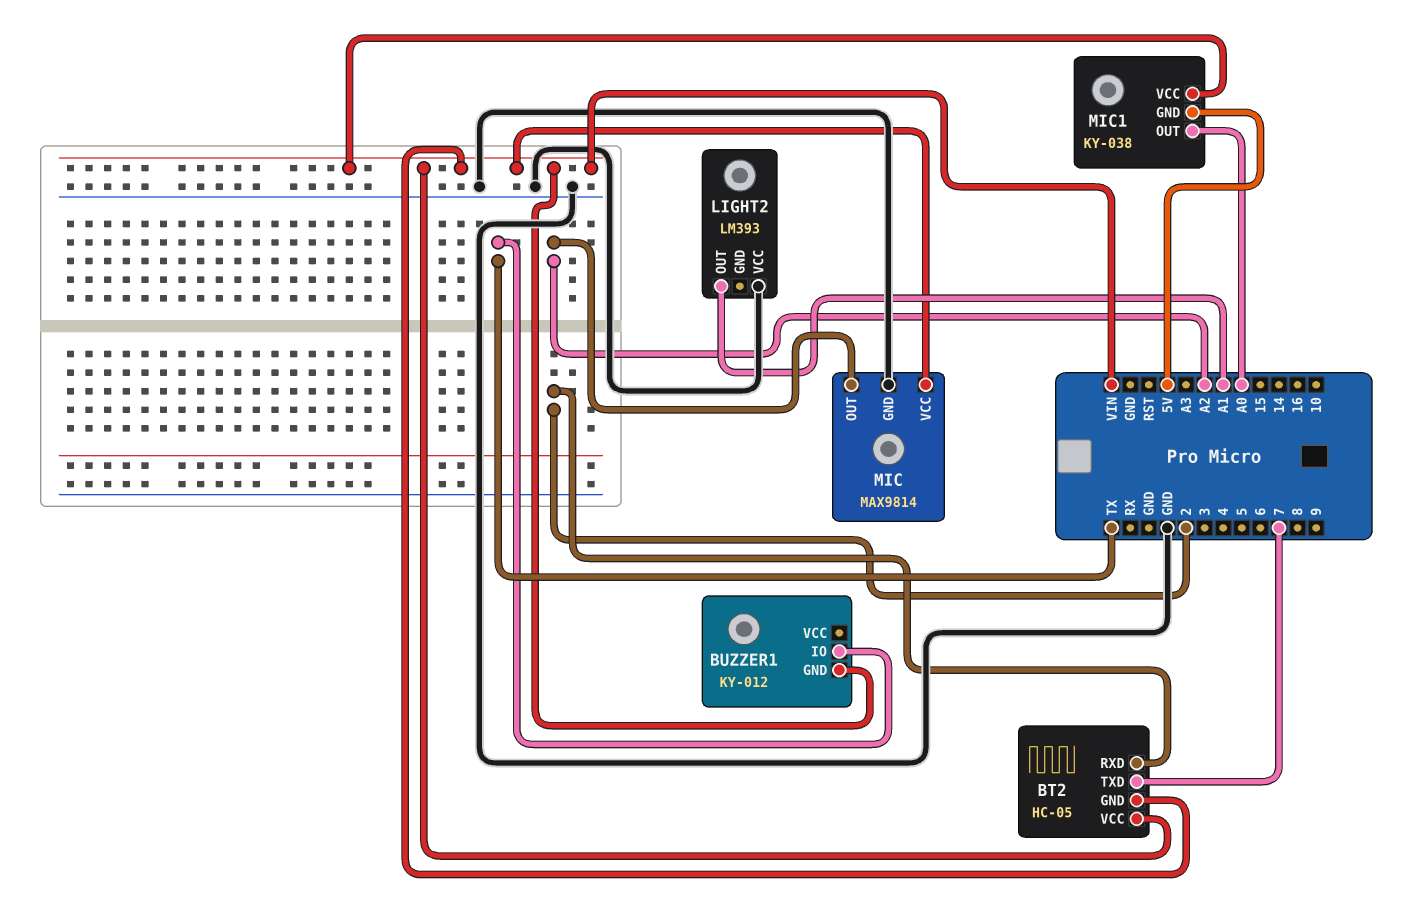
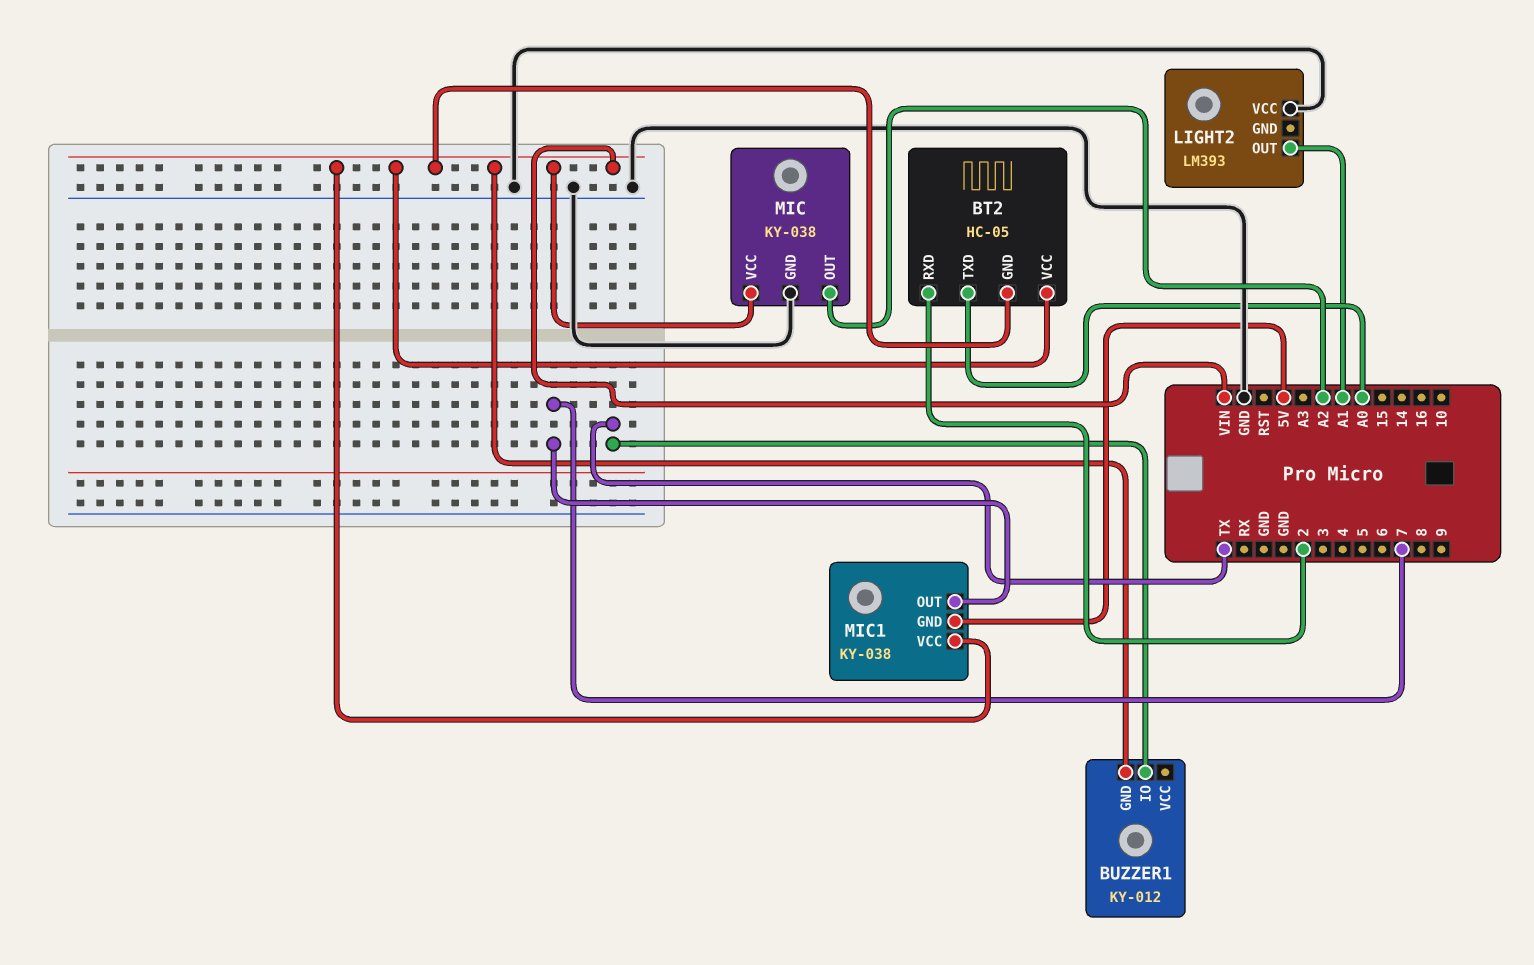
BT2 pin TXD: 7 -> A0
MIC: MAX9814 -> KY-038
MIC1 pin OUT: A0 -> 7

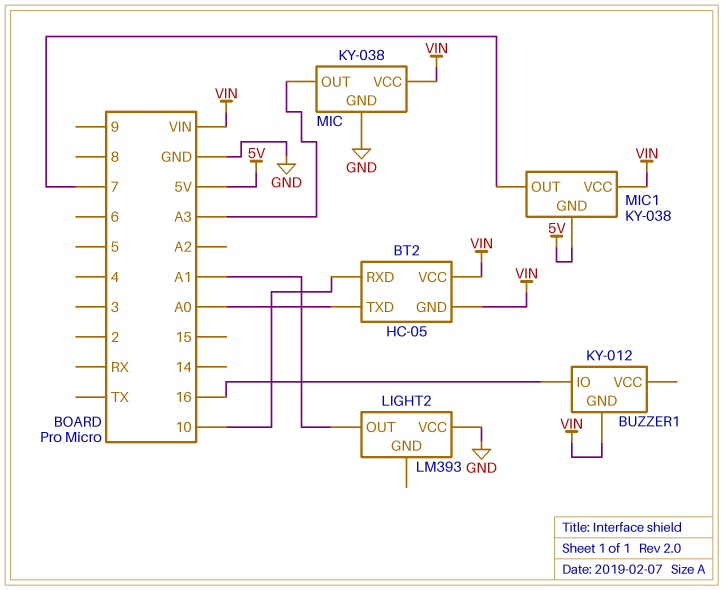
BT2 pin RXD: 2 -> 10
BUZZER1 pin IO: TX -> 16
MIC pin OUT: A2 -> A3

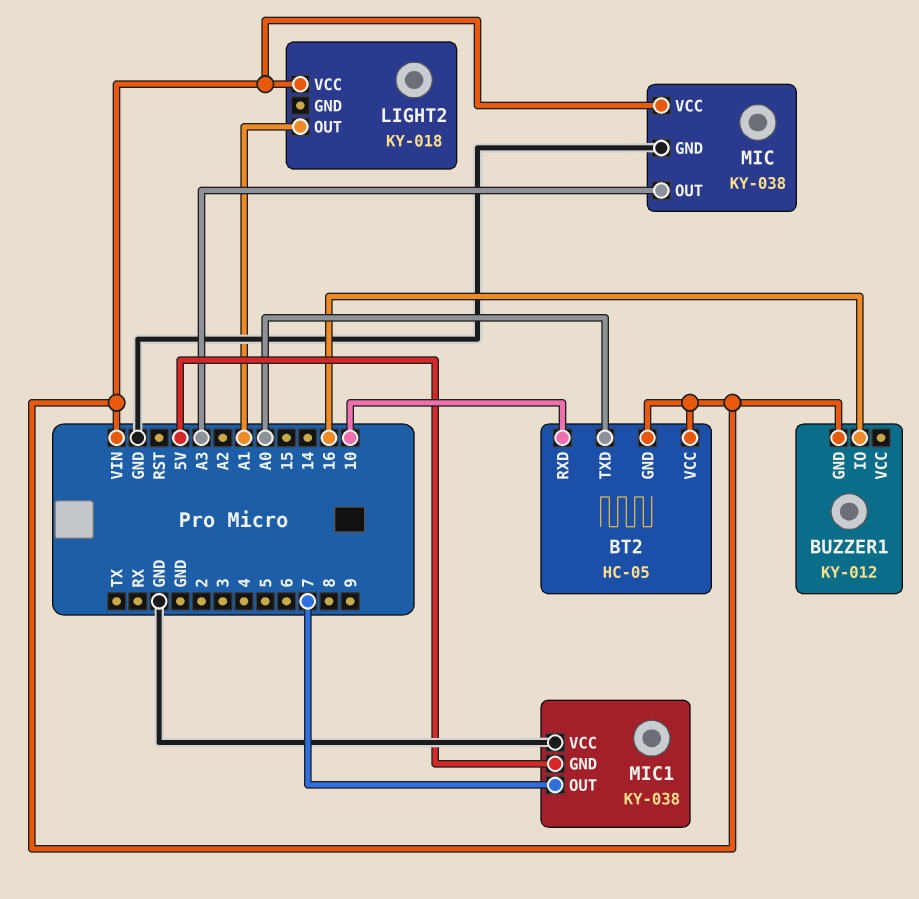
LIGHT2: LM393 -> KY-018
LIGHT2 pin VCC: GND -> VIN
MIC1 pin VCC: VIN -> GND

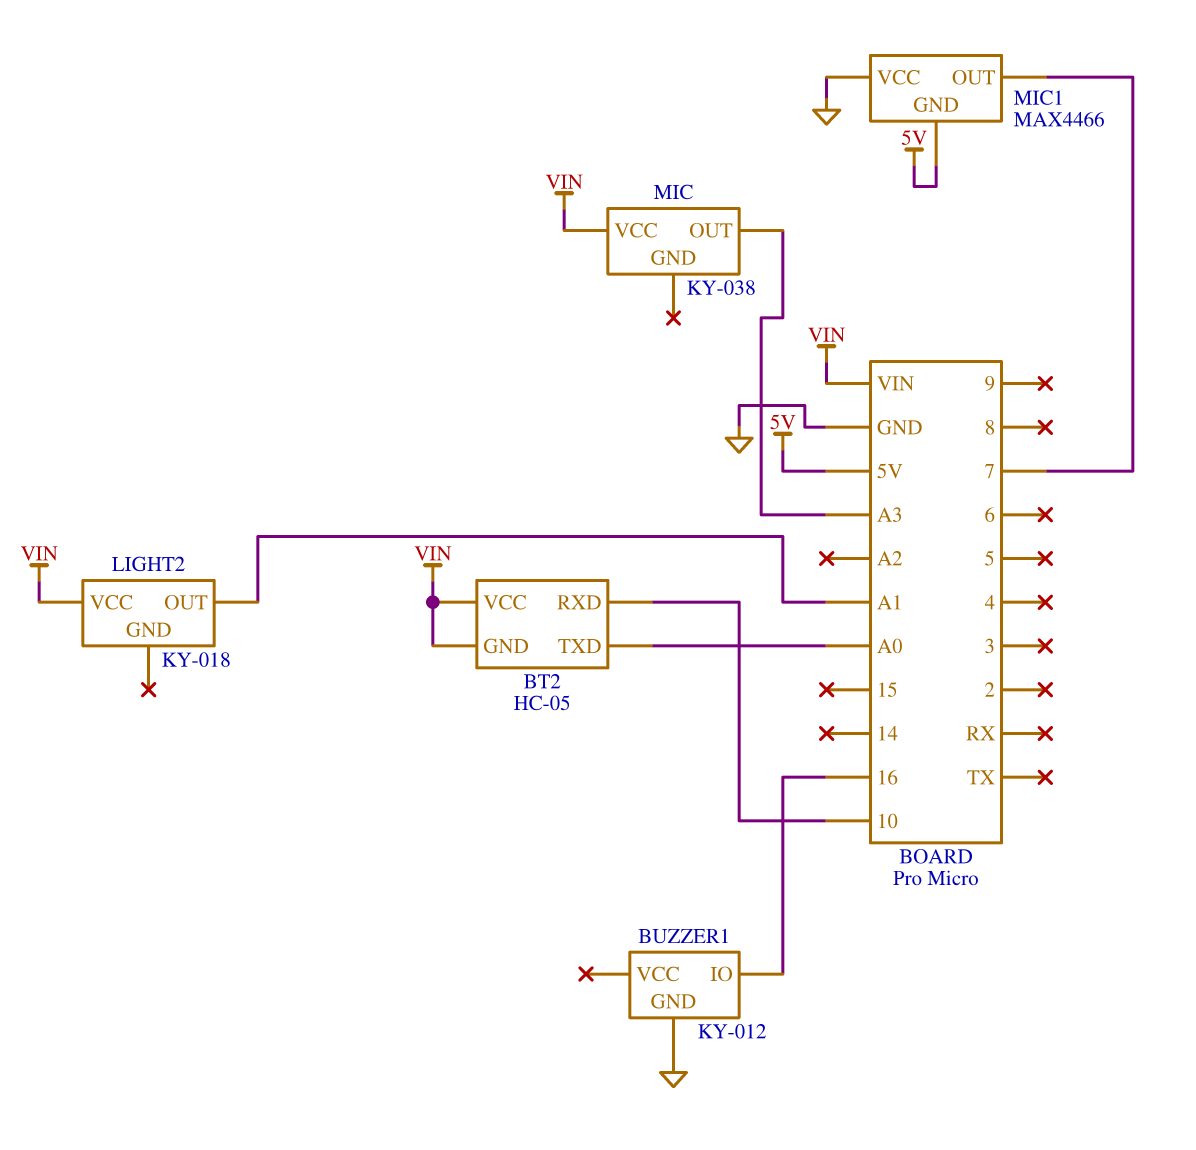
BUZZER1 pin GND: VIN -> GND
MIC pin GND: GND -> none
MIC1: KY-038 -> MAX4466

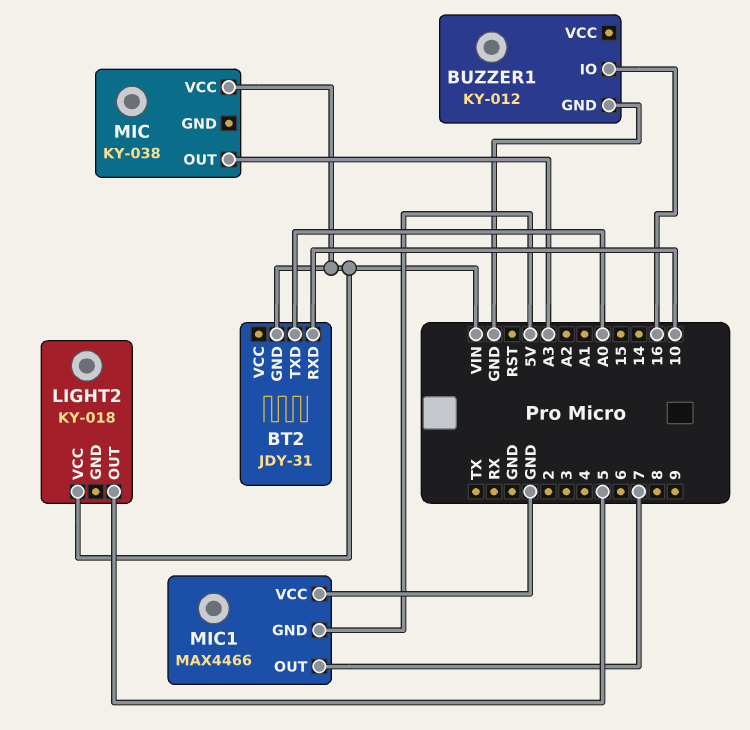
BT2: HC-05 -> JDY-31
BT2 pin VCC: VIN -> none
LIGHT2 pin OUT: A1 -> 5

